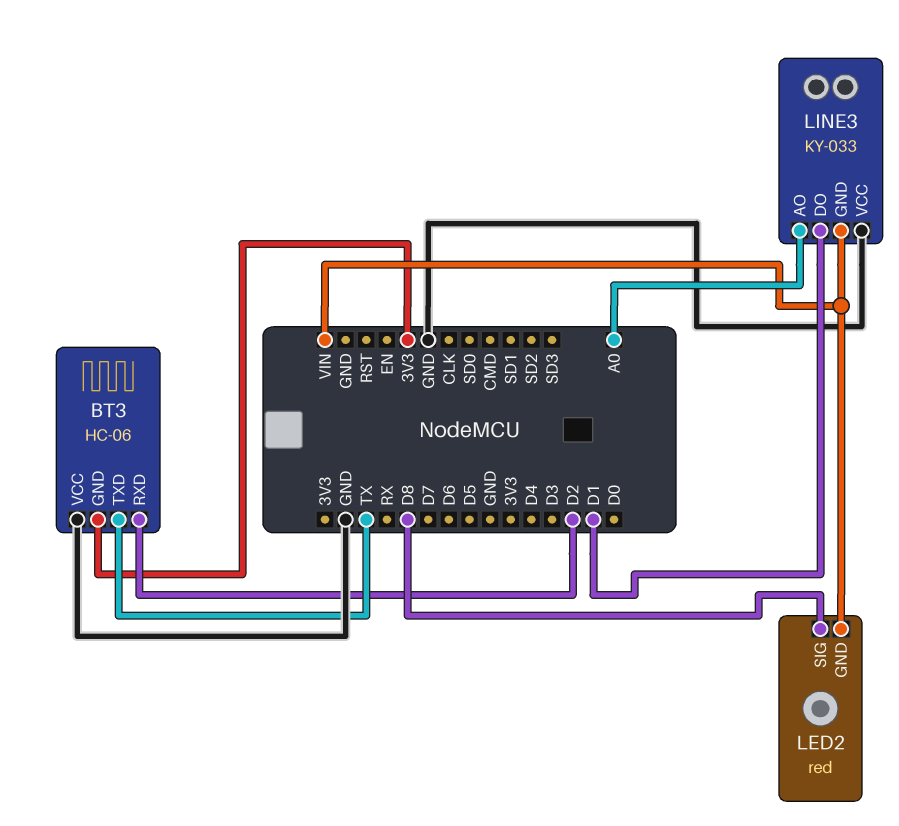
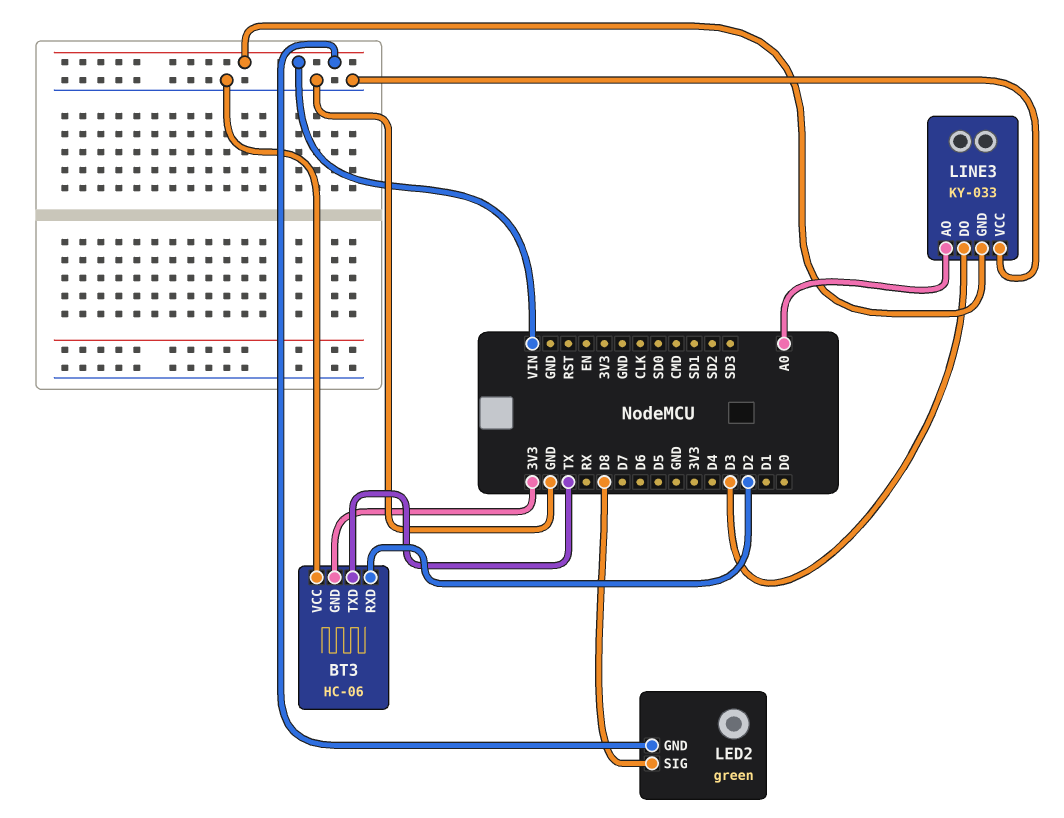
LED2: red -> green
LINE3 pin DO: D1 -> D3

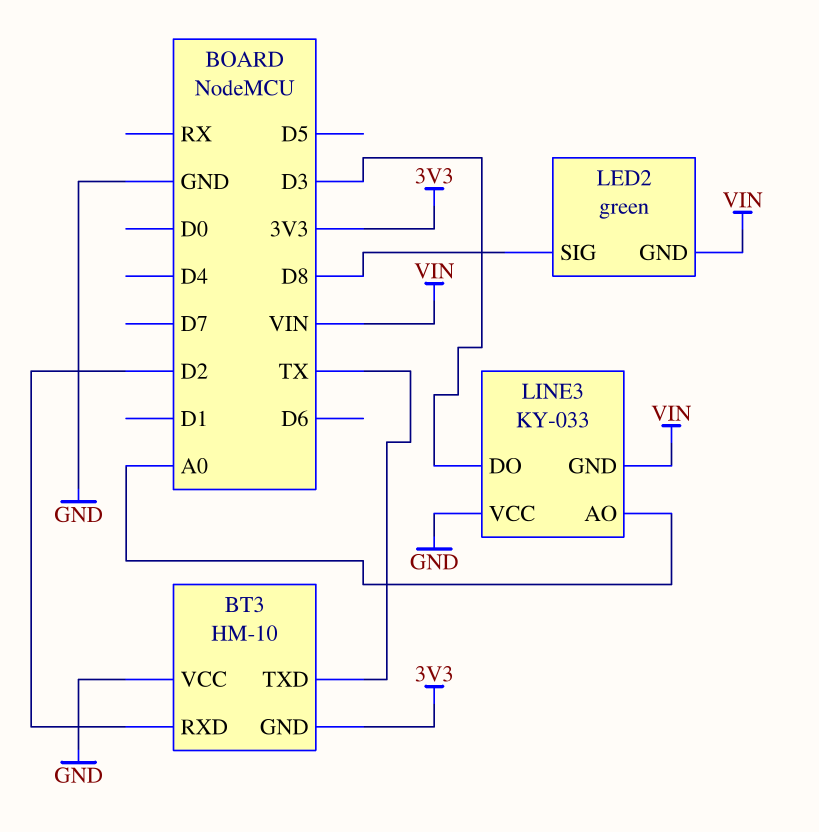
BT3: HC-06 -> HM-10

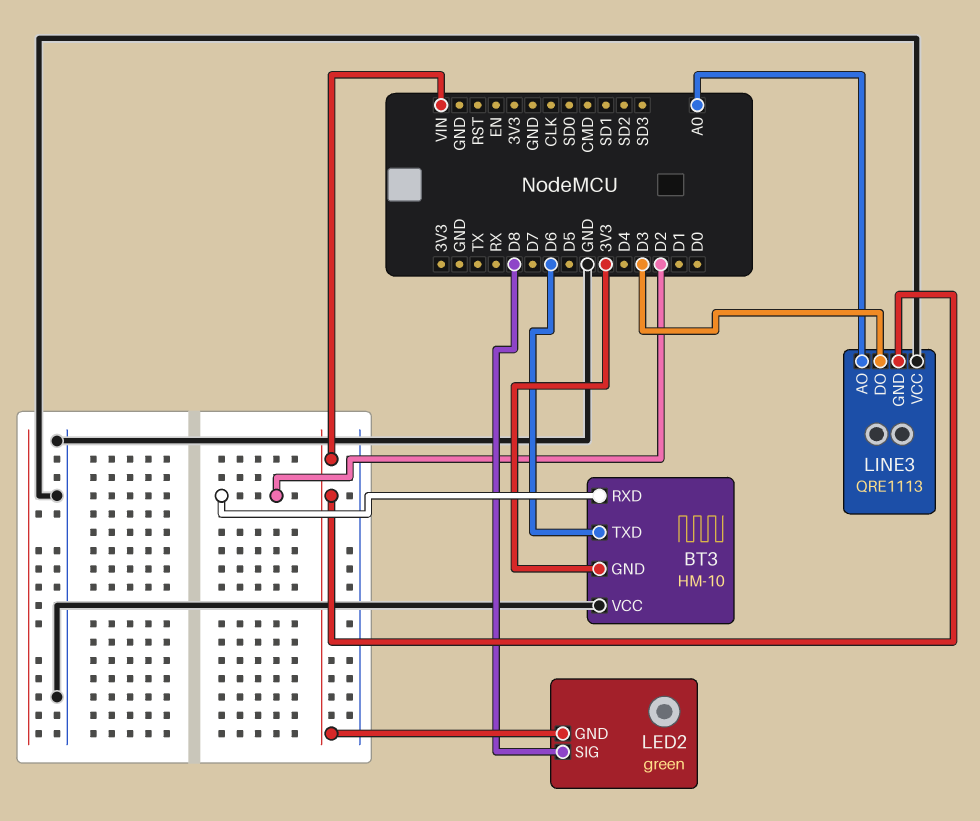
BT3 pin TXD: TX -> D6
LINE3: KY-033 -> QRE1113

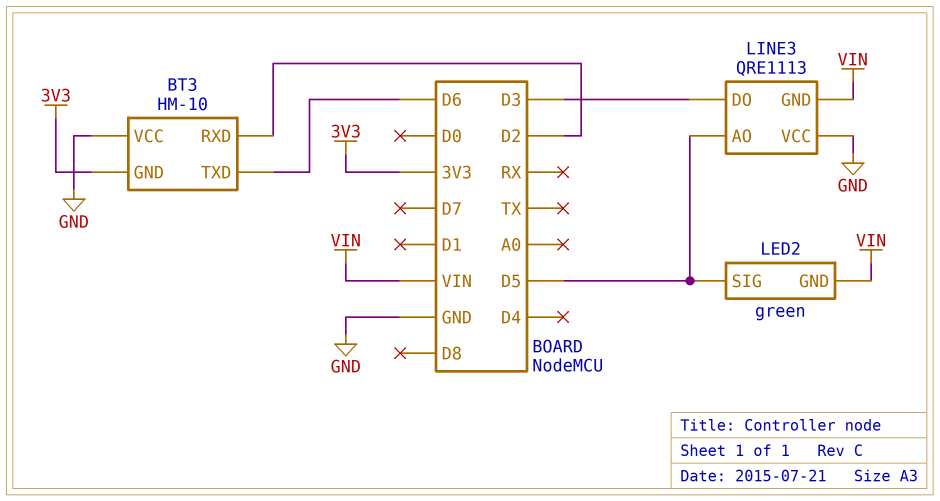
LED2 pin SIG: D8 -> D5
LINE3 pin AO: A0 -> D5

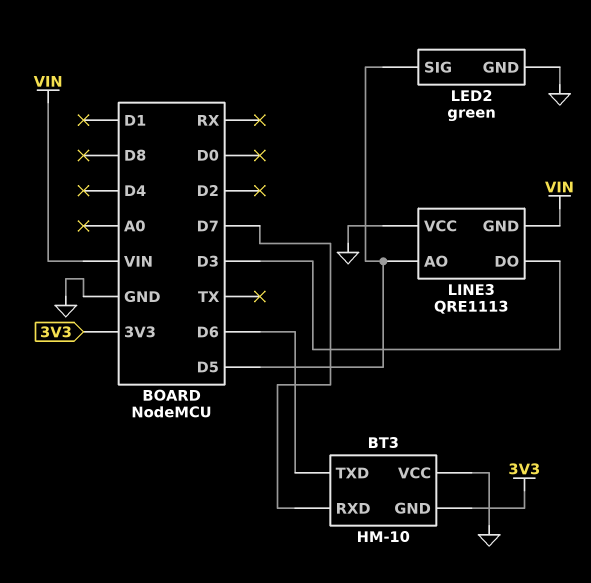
BT3 pin RXD: D2 -> D7
LED2 pin GND: VIN -> GND

